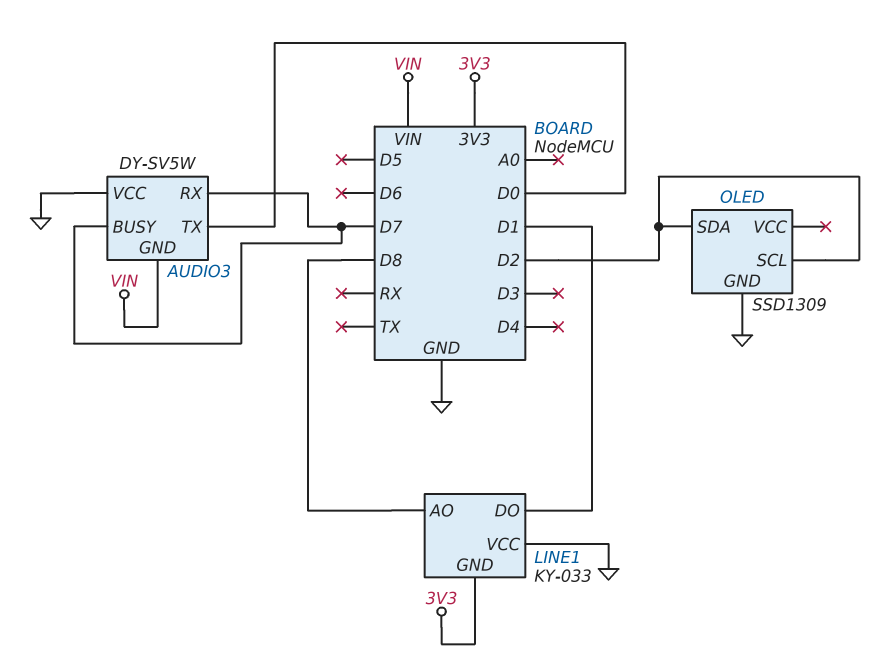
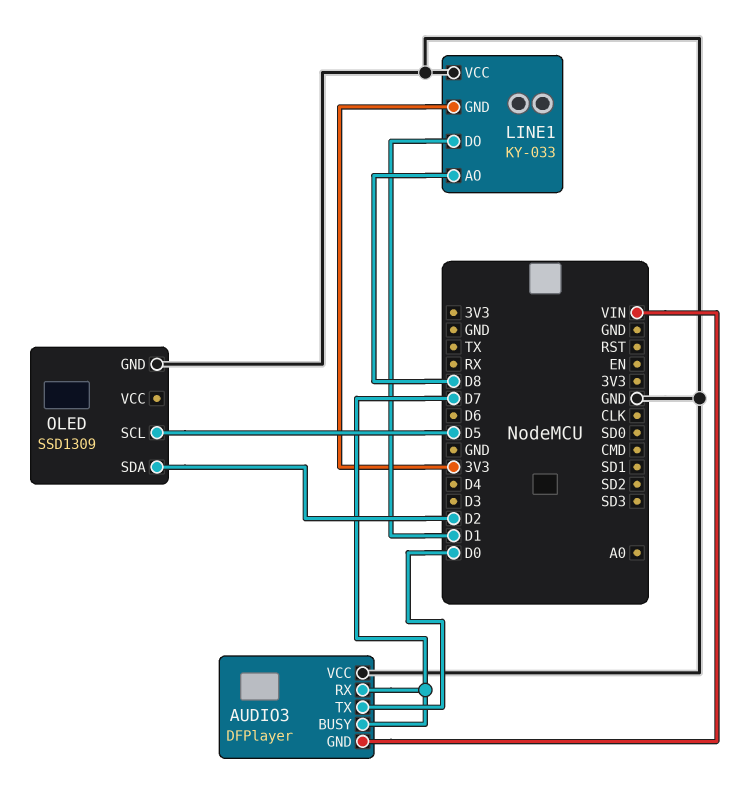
AUDIO3: DY-SV5W -> DFPlayer
OLED pin SCL: D2 -> D5

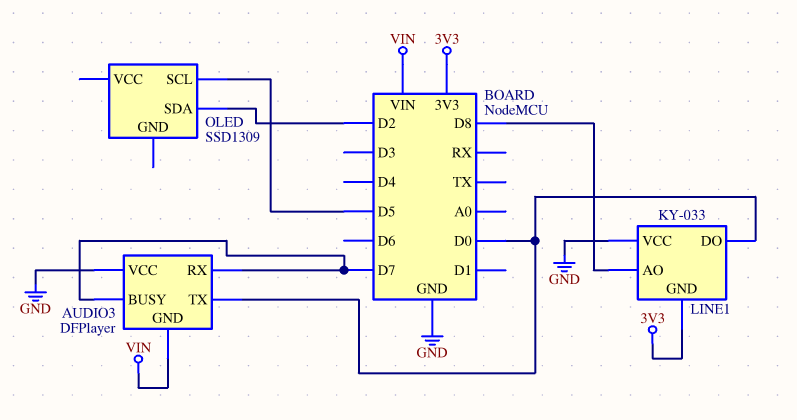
LINE1 pin DO: D1 -> D0
OLED pin GND: GND -> none

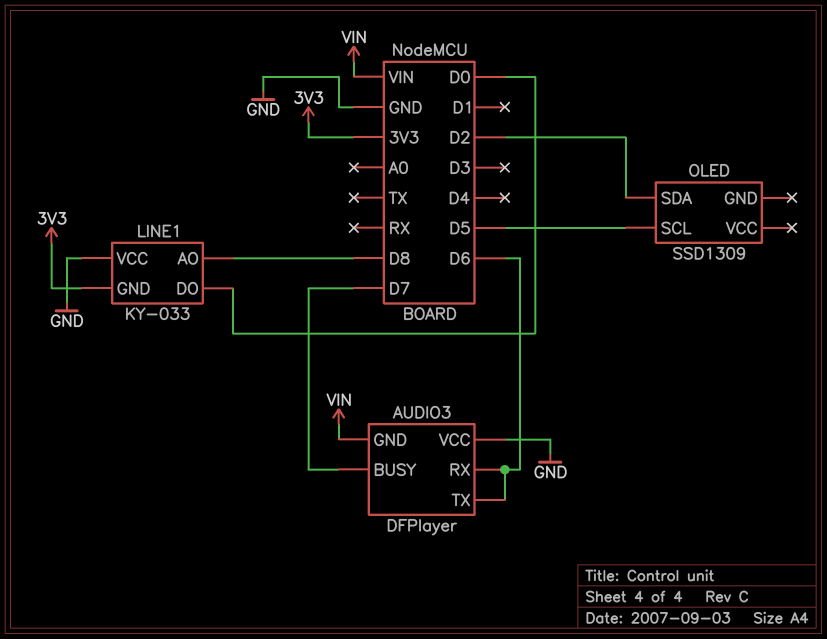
AUDIO3 pin RX: D7 -> D6
AUDIO3 pin TX: D0 -> D6

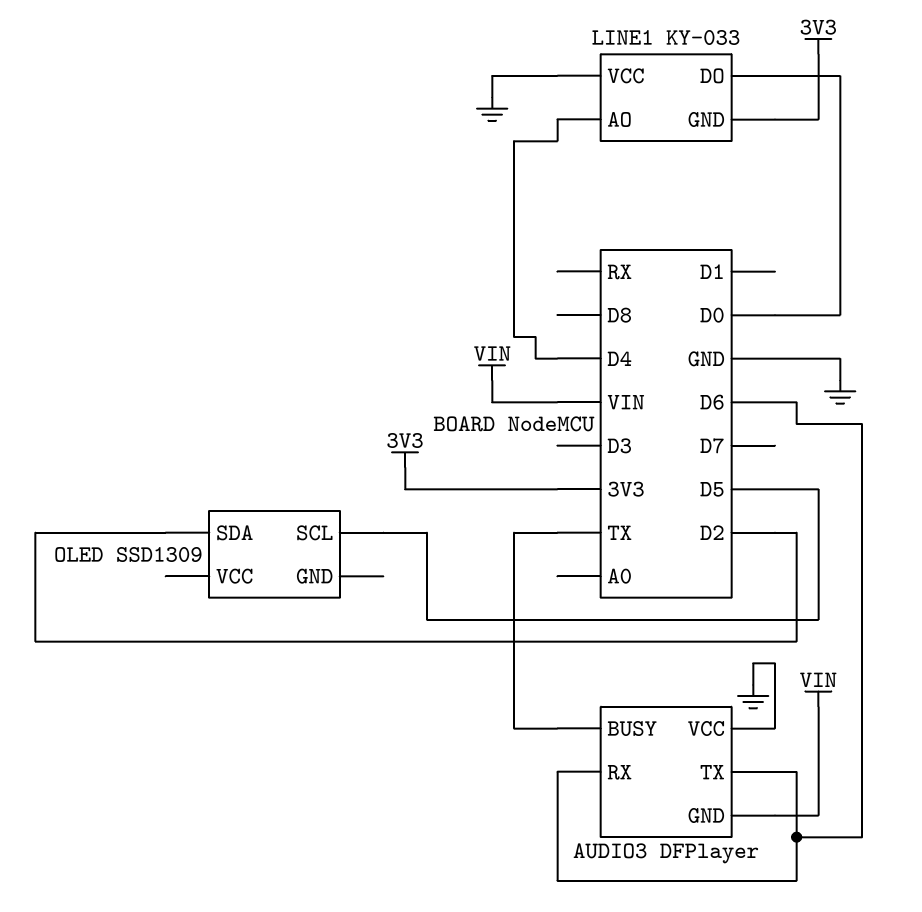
AUDIO3 pin BUSY: D7 -> TX
LINE1 pin AO: D8 -> D4

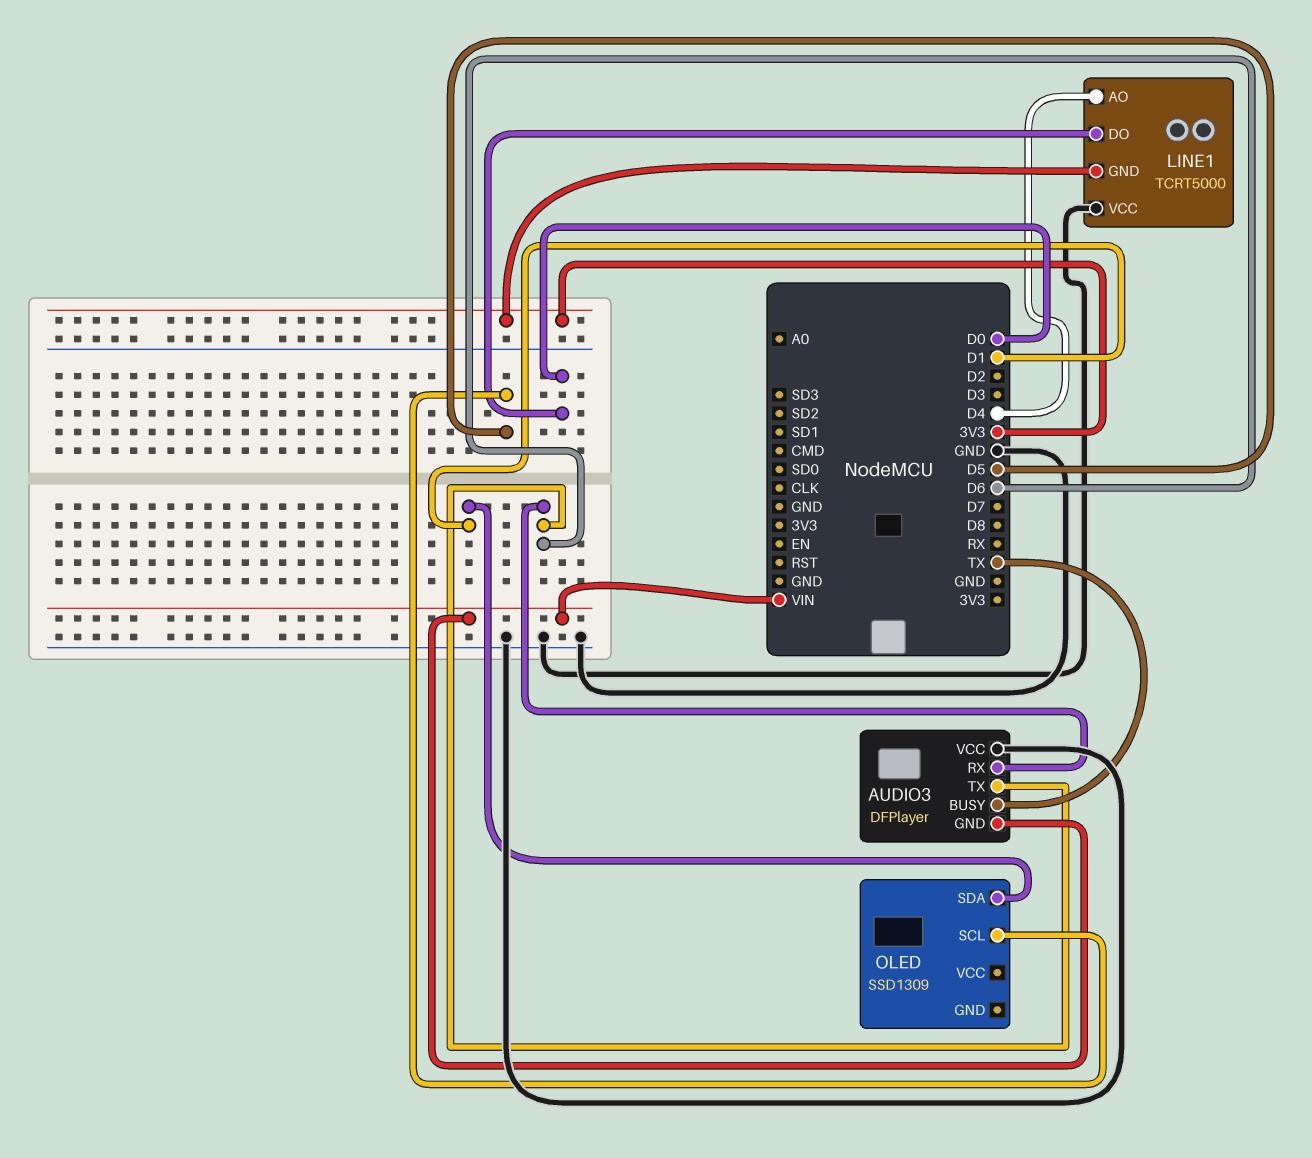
LINE1: KY-033 -> TCRT5000
OLED pin SDA: D2 -> D1

